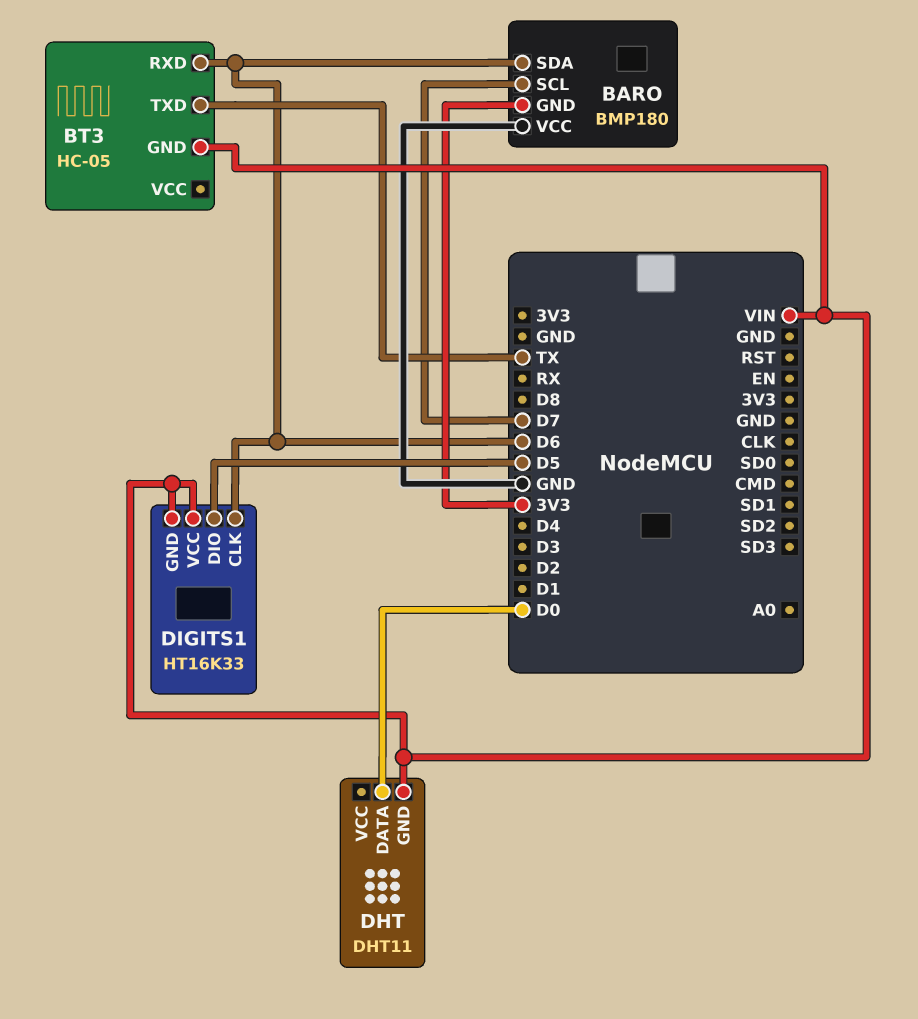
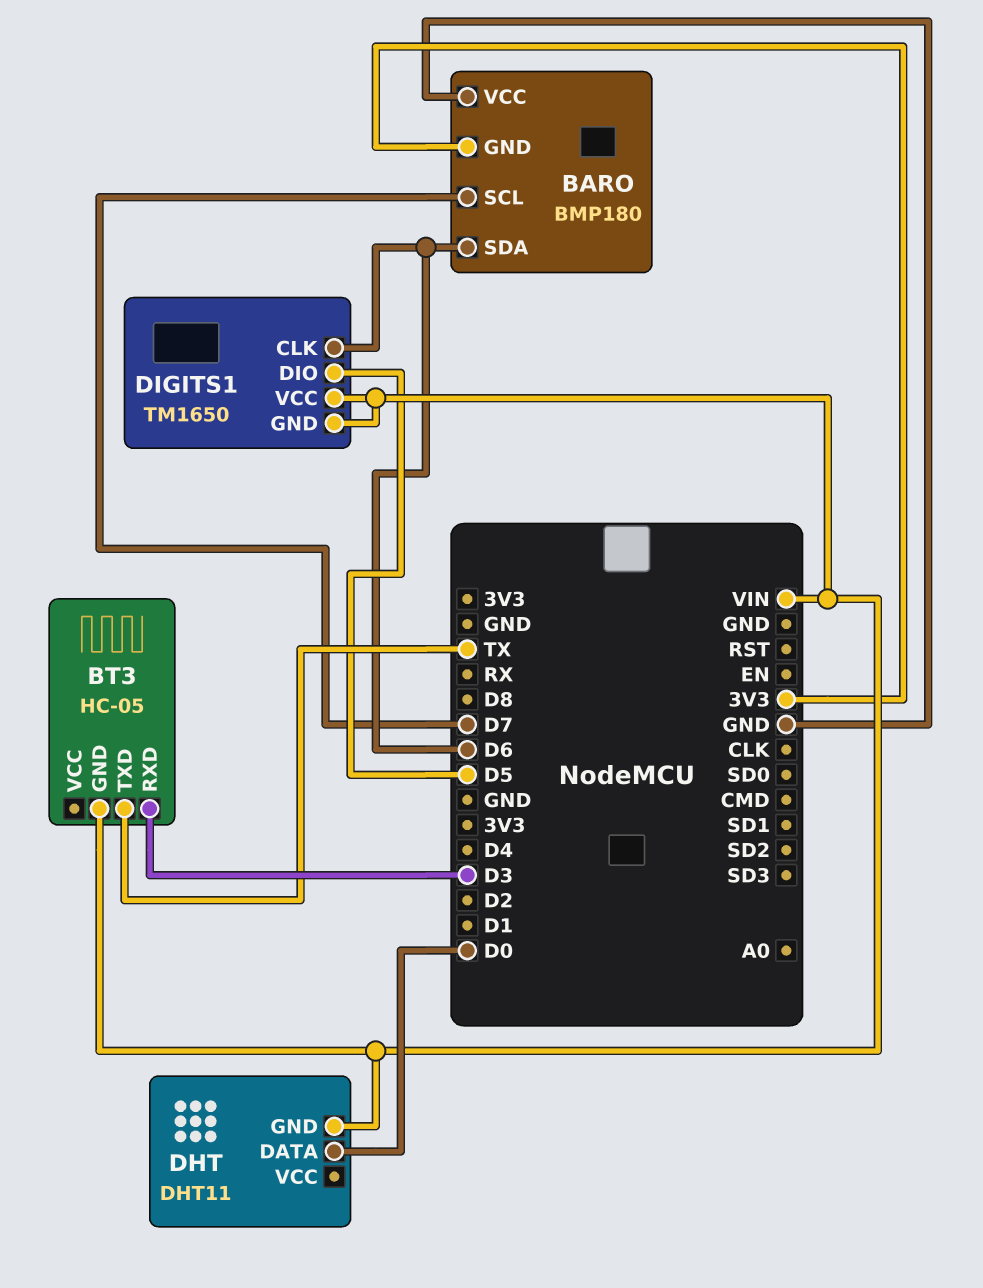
BT3 pin RXD: D6 -> D3
DIGITS1: HT16K33 -> TM1650

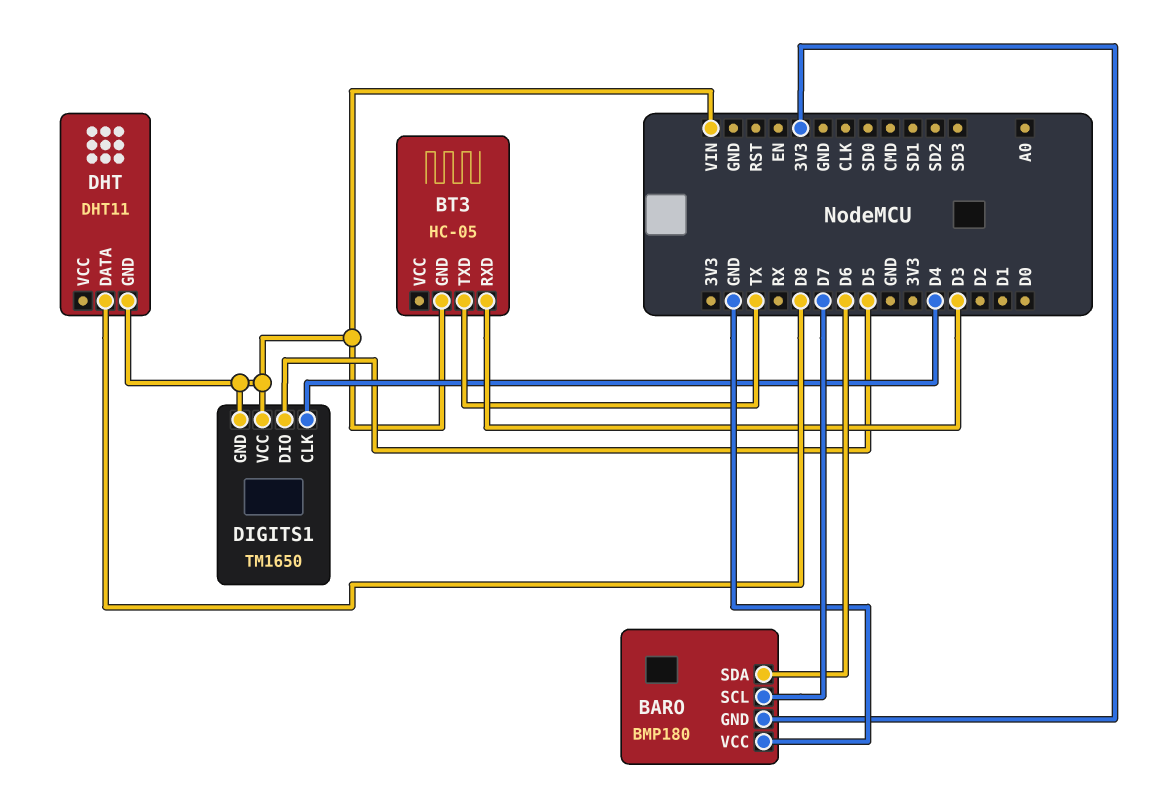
DHT pin DATA: D0 -> D8
DIGITS1 pin CLK: D6 -> D4

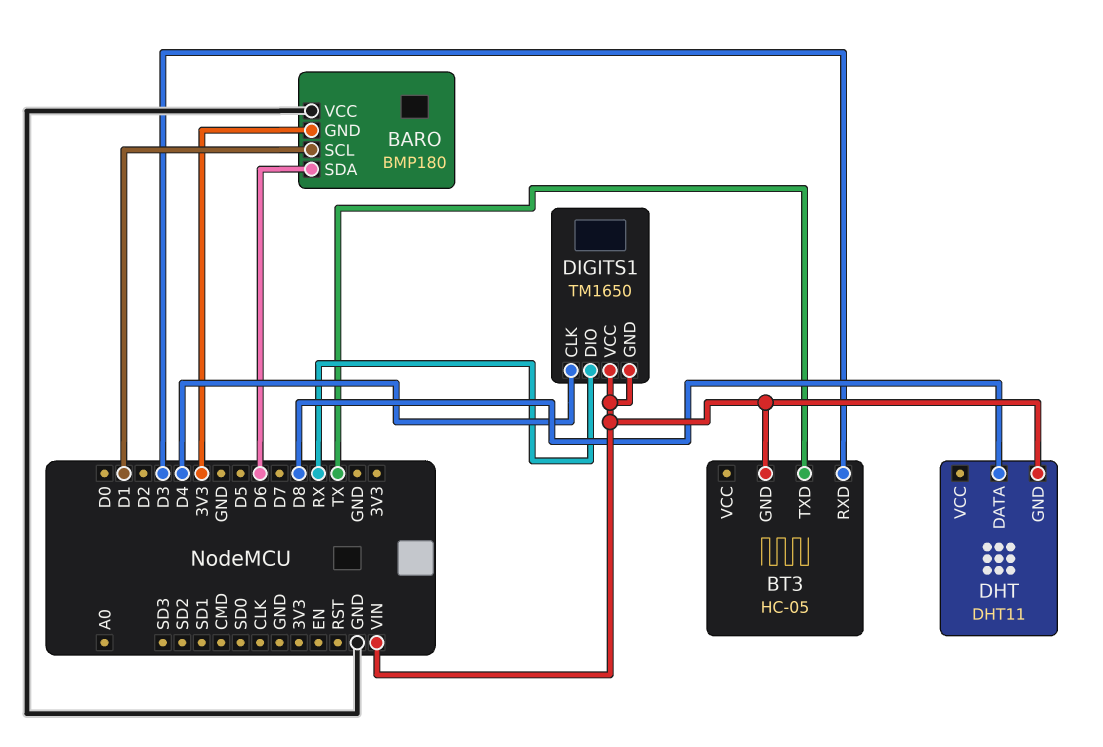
BARO pin SCL: D7 -> D1
DIGITS1 pin DIO: D5 -> RX

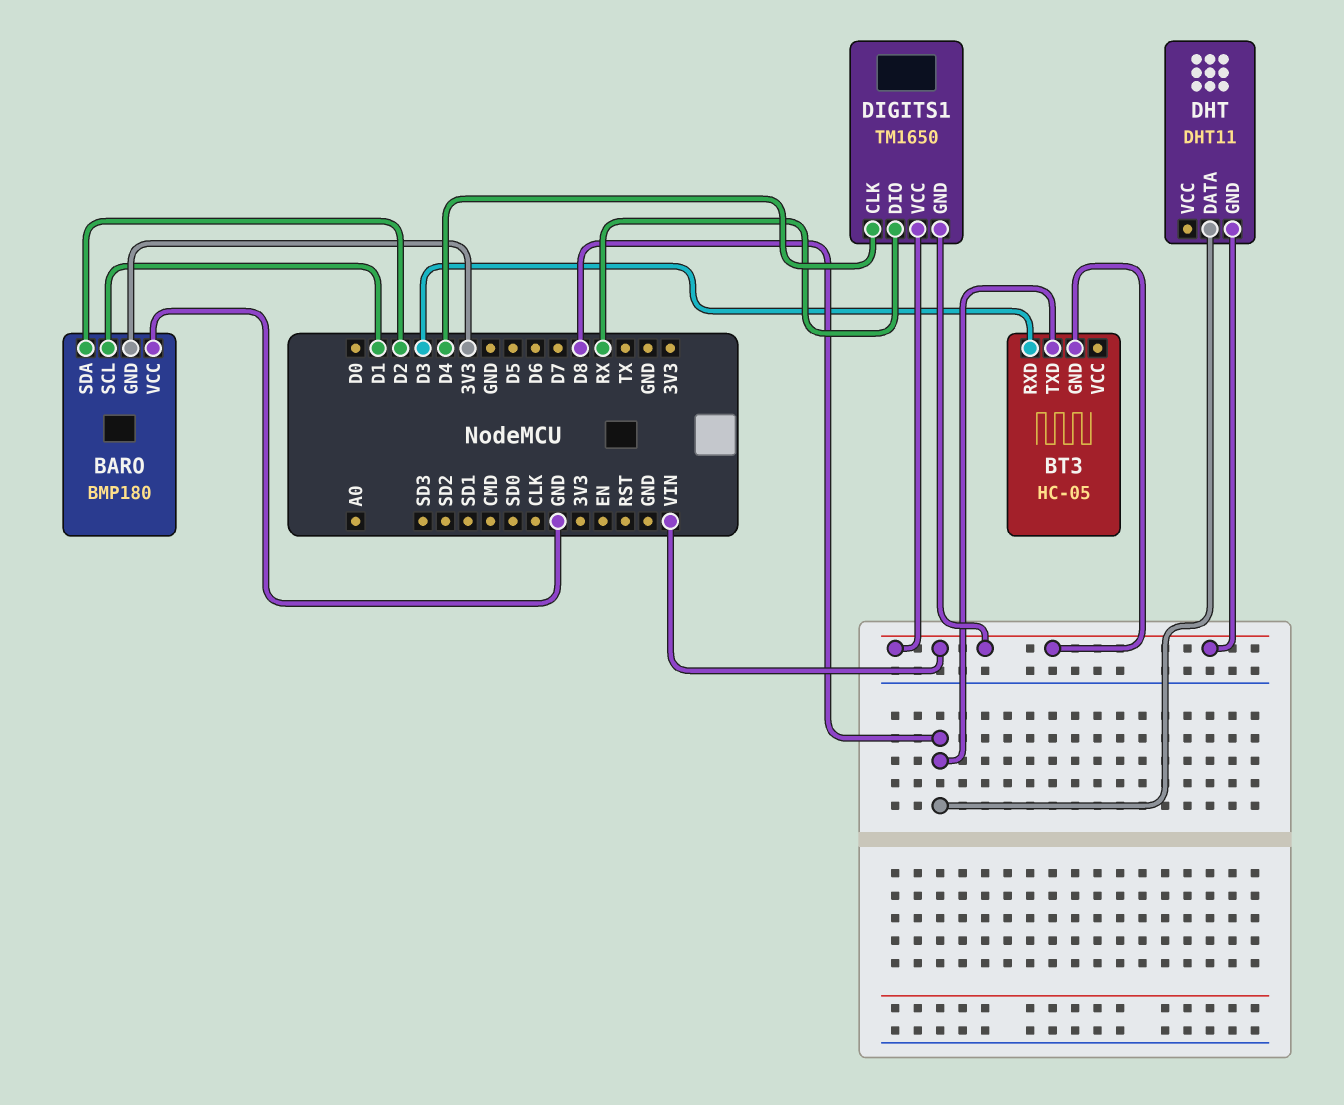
BARO pin SDA: D6 -> D2
BT3 pin TXD: TX -> D8

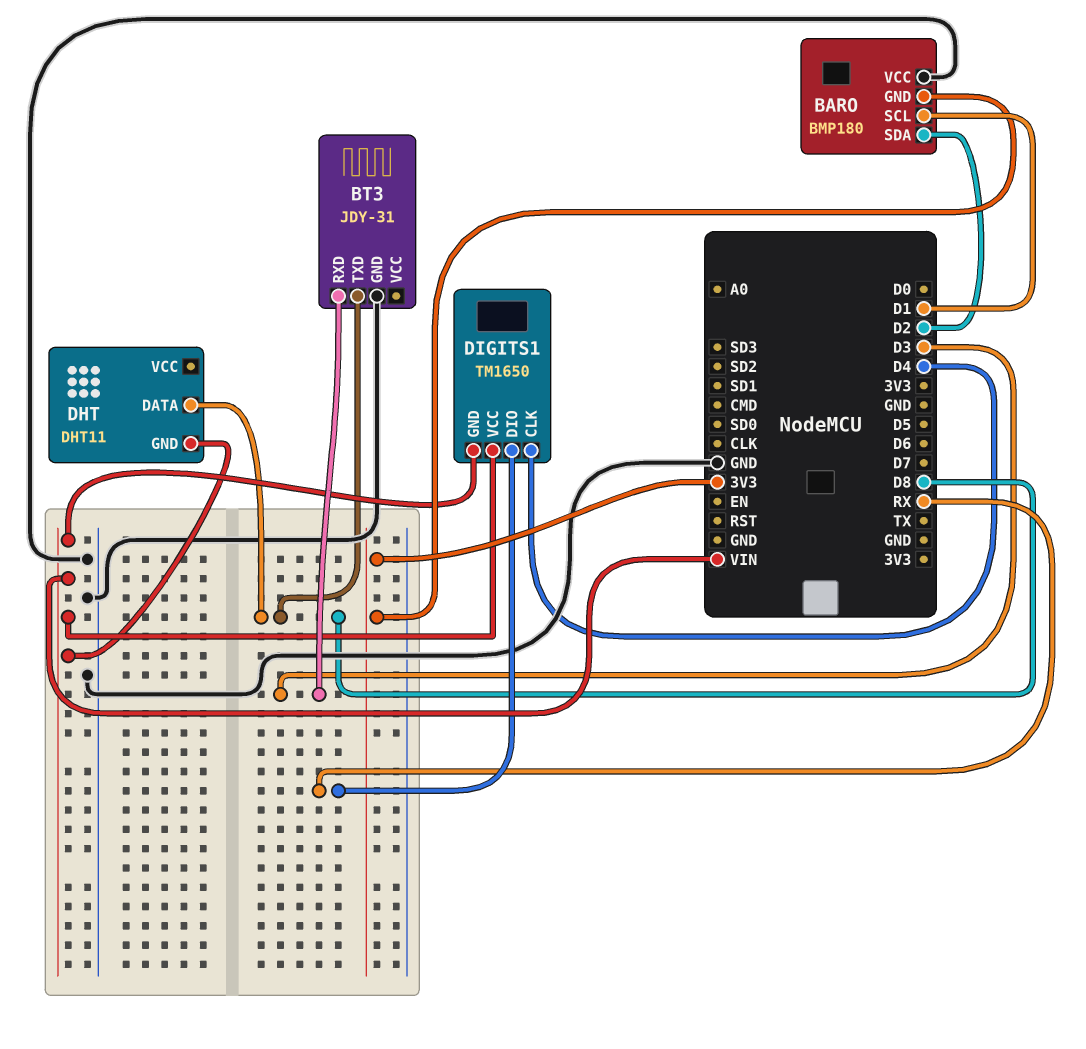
BT3: HC-05 -> JDY-31
BT3 pin GND: VIN -> GND

